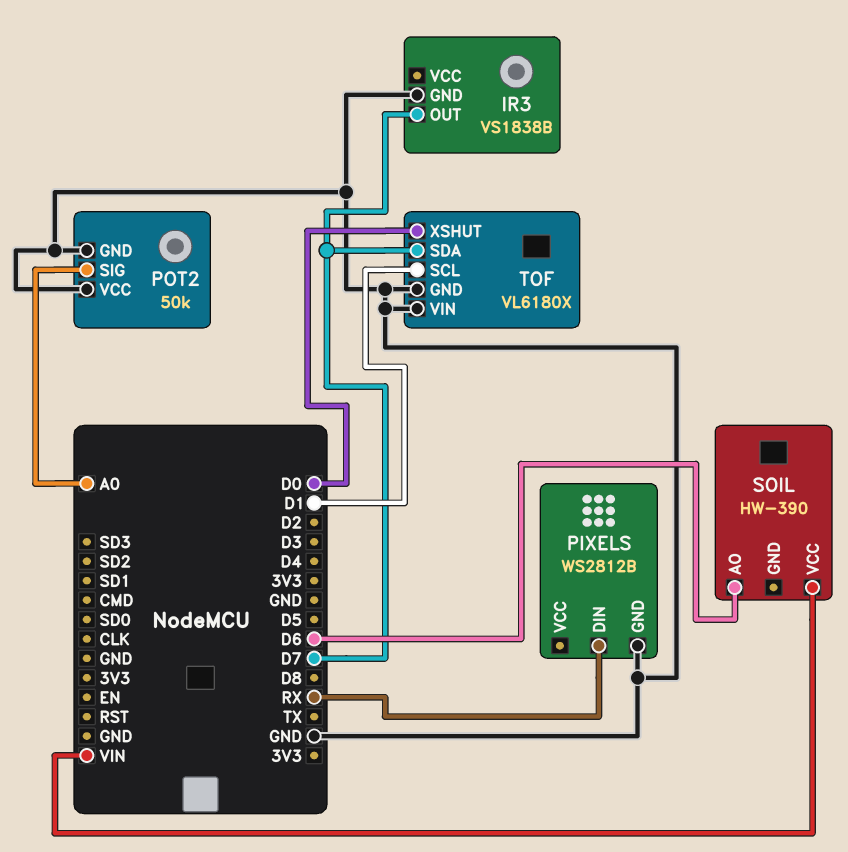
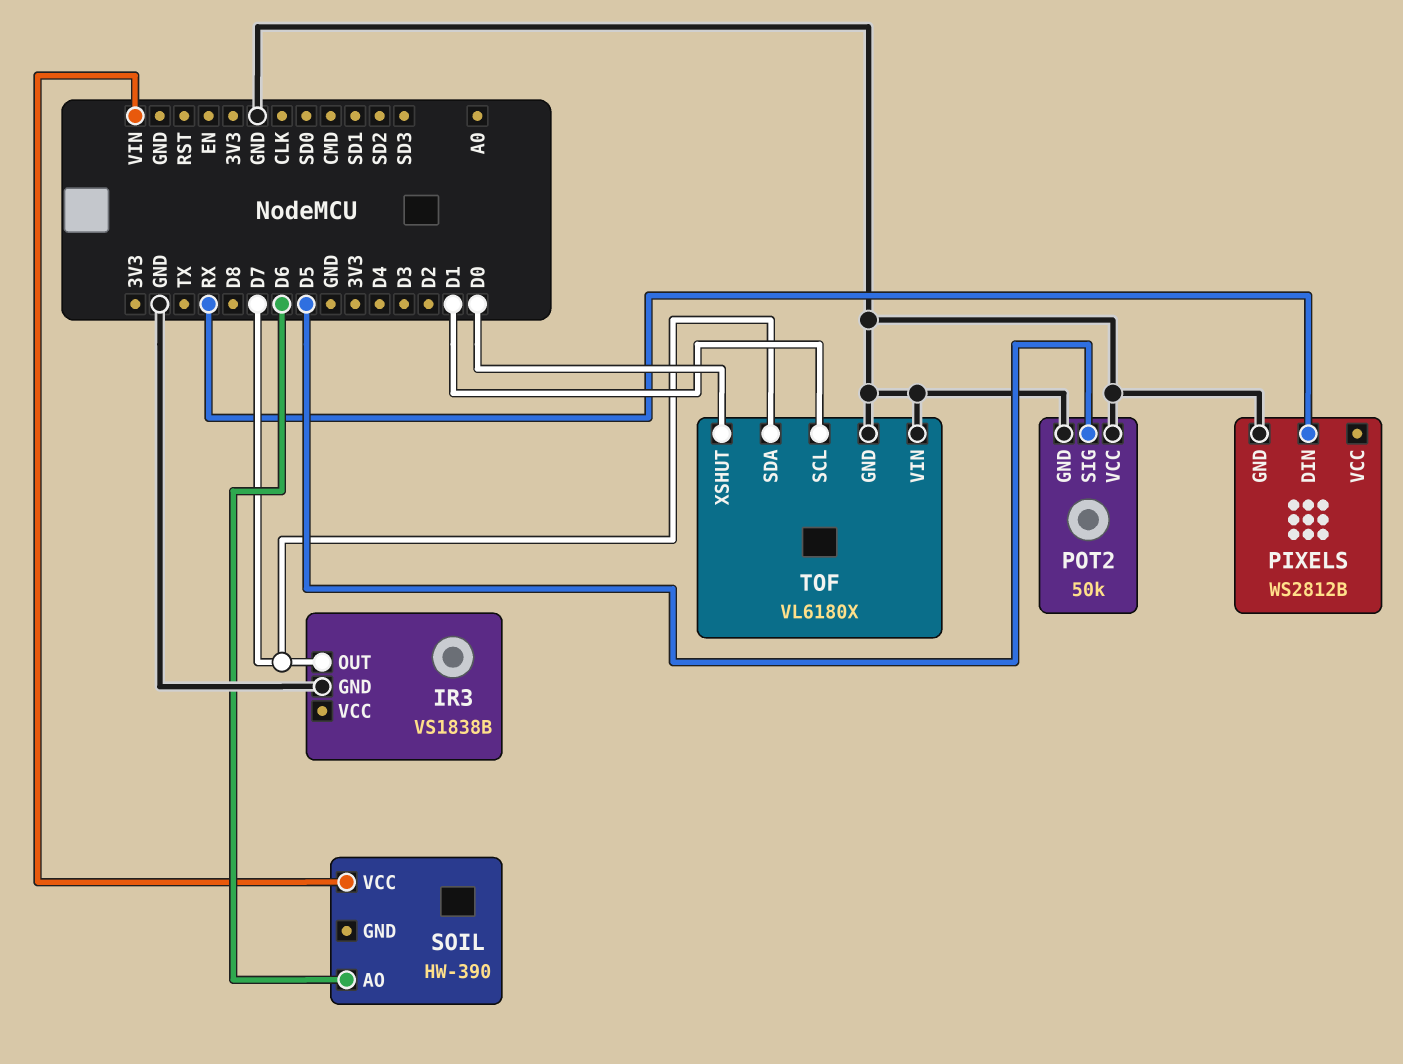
POT2 pin SIG: A0 -> D5

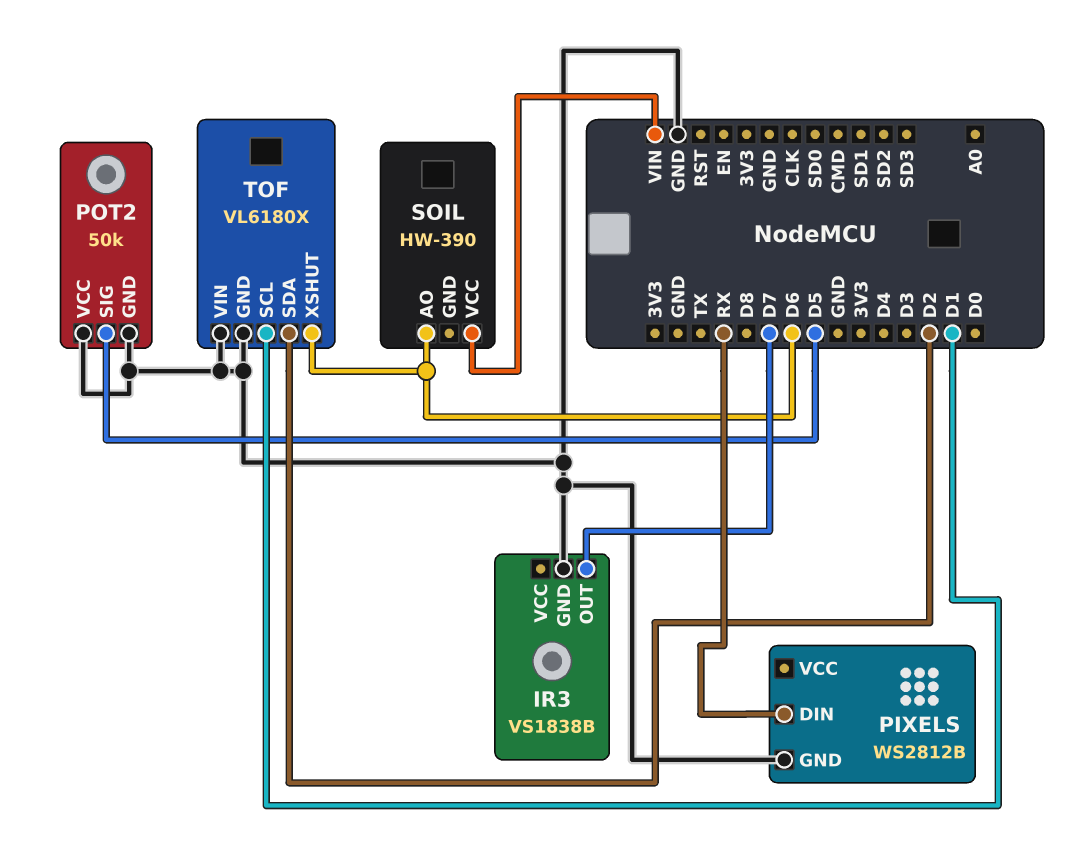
TOF pin SDA: D7 -> D2
TOF pin XSHUT: D0 -> D6

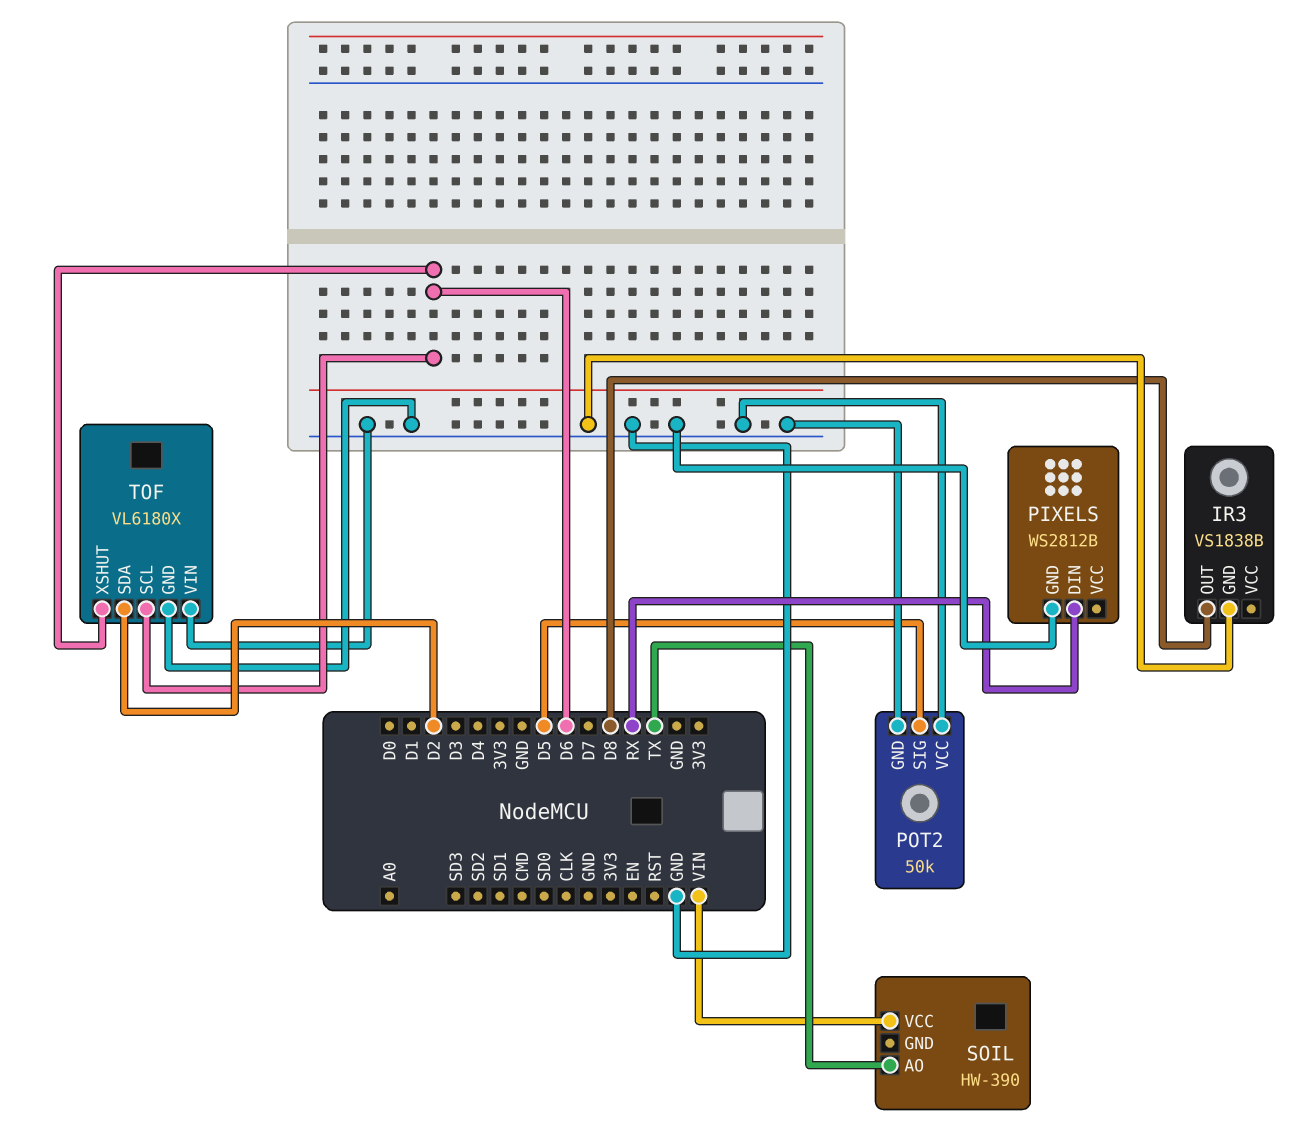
IR3 pin OUT: D7 -> D8
SOIL pin AO: D6 -> TX
TOF pin SCL: D1 -> D6

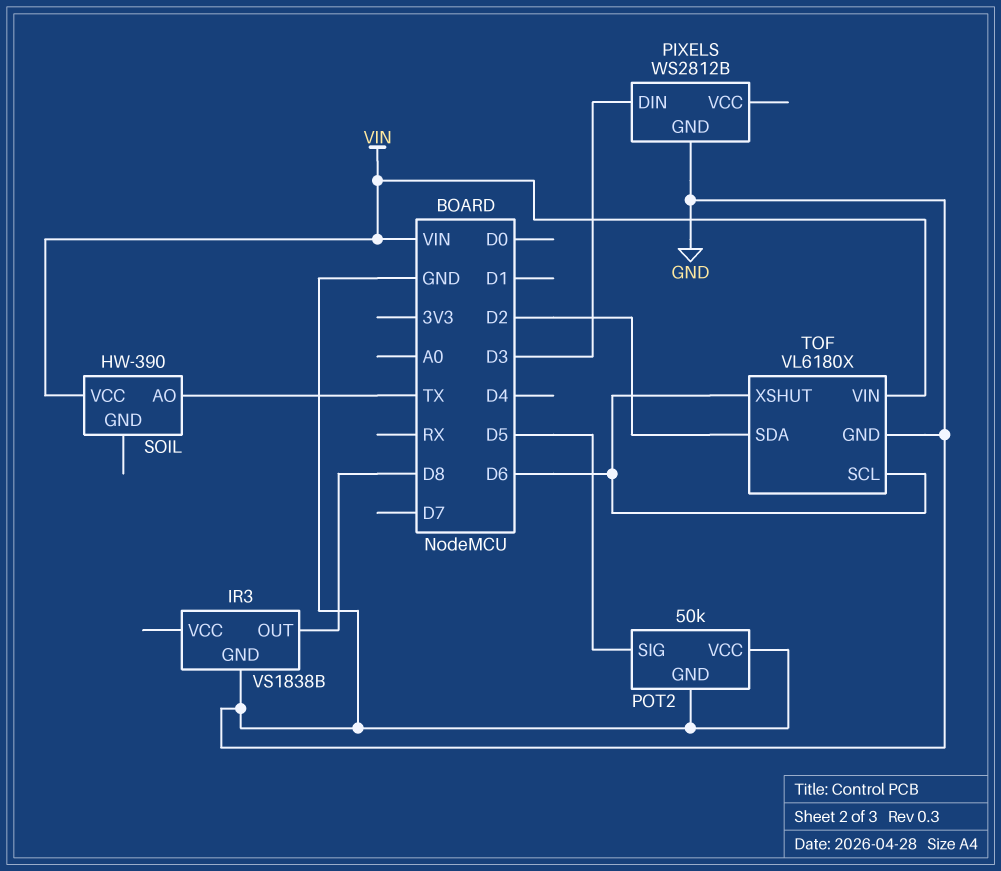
PIXELS pin DIN: RX -> D3
TOF pin VIN: GND -> VIN

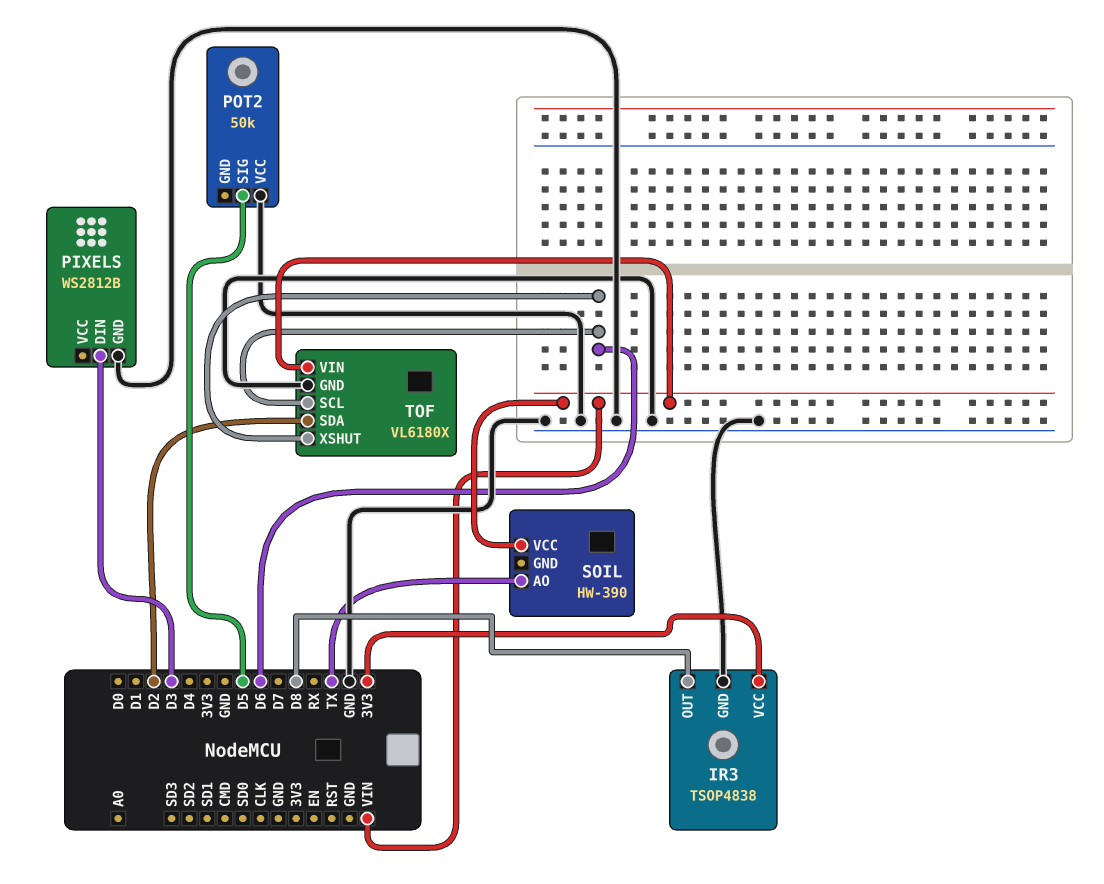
IR3: VS1838B -> TSOP4838
IR3 pin VCC: none -> 3V3
POT2 pin GND: GND -> none

